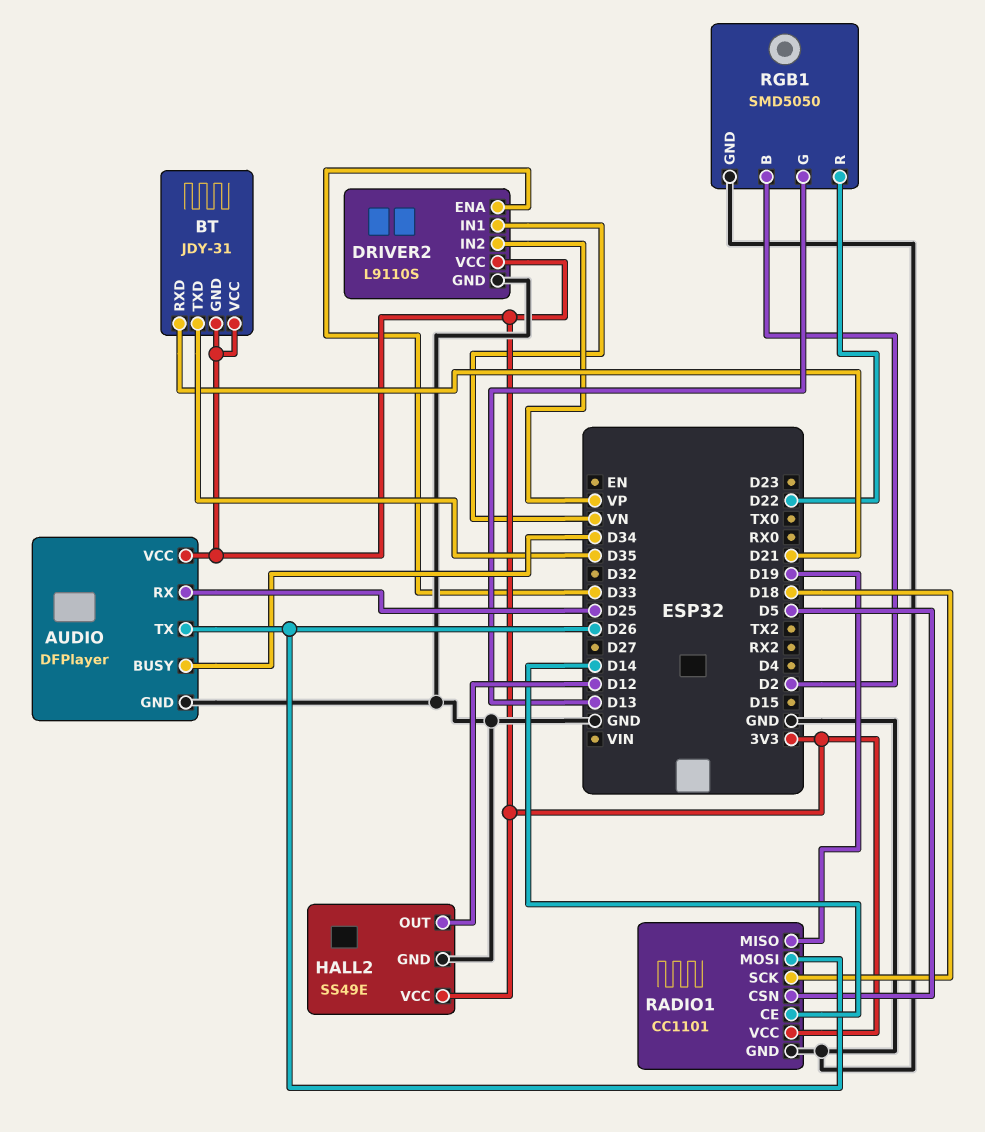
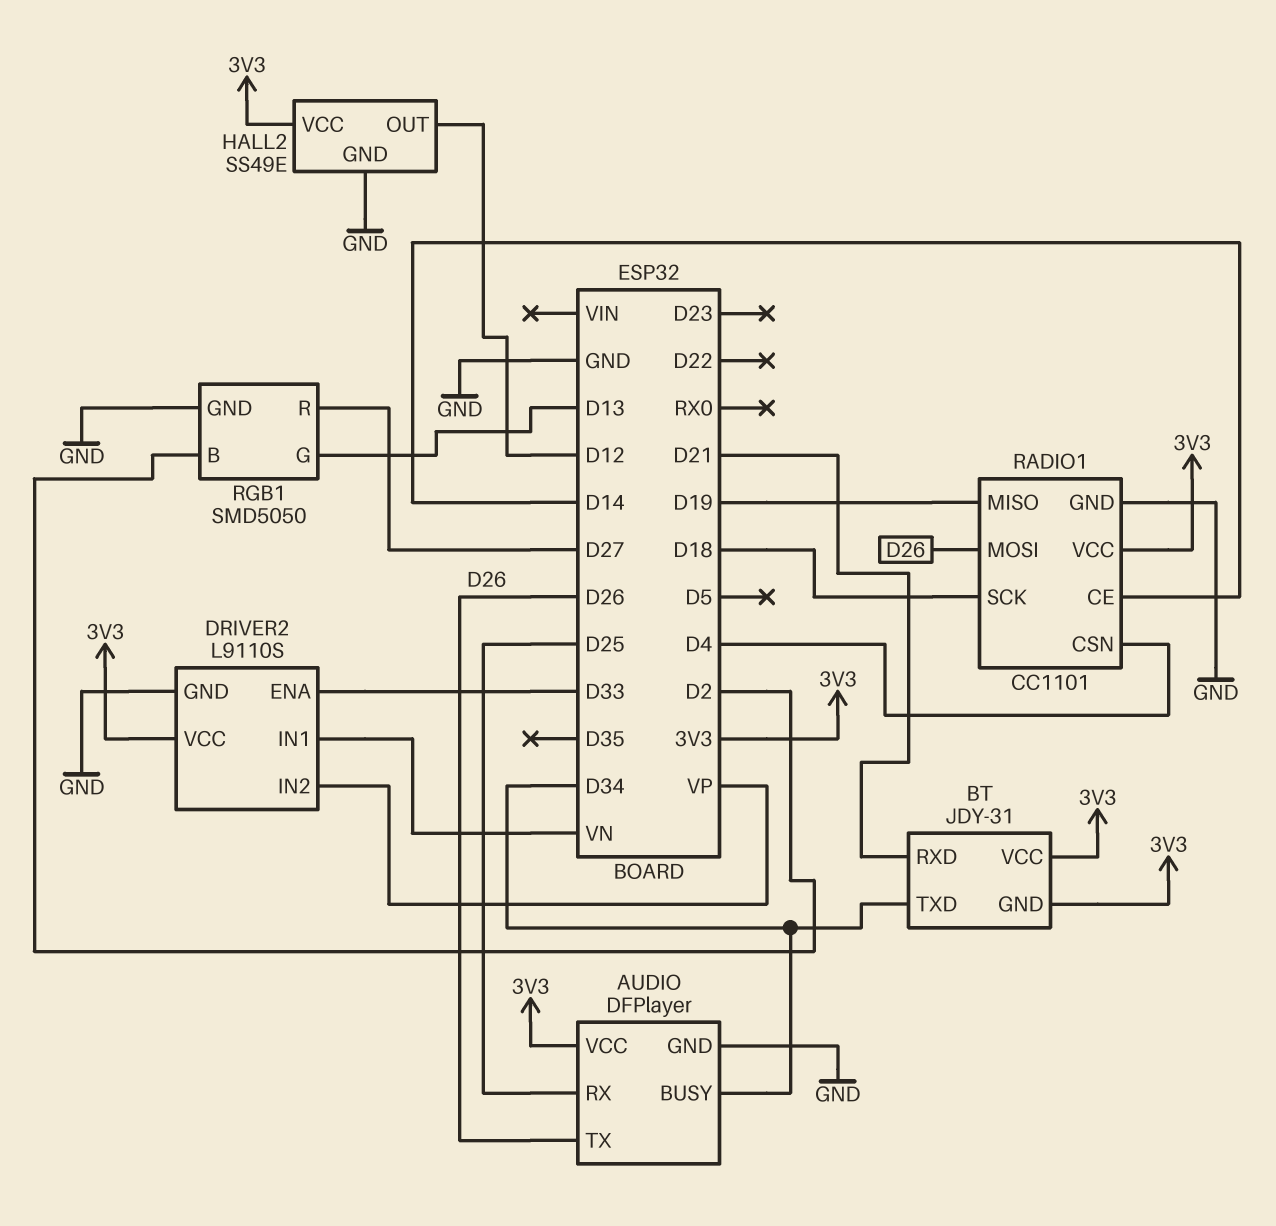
BT pin TXD: D35 -> D34
RADIO1 pin CSN: D5 -> D4
RGB1 pin R: D22 -> D27

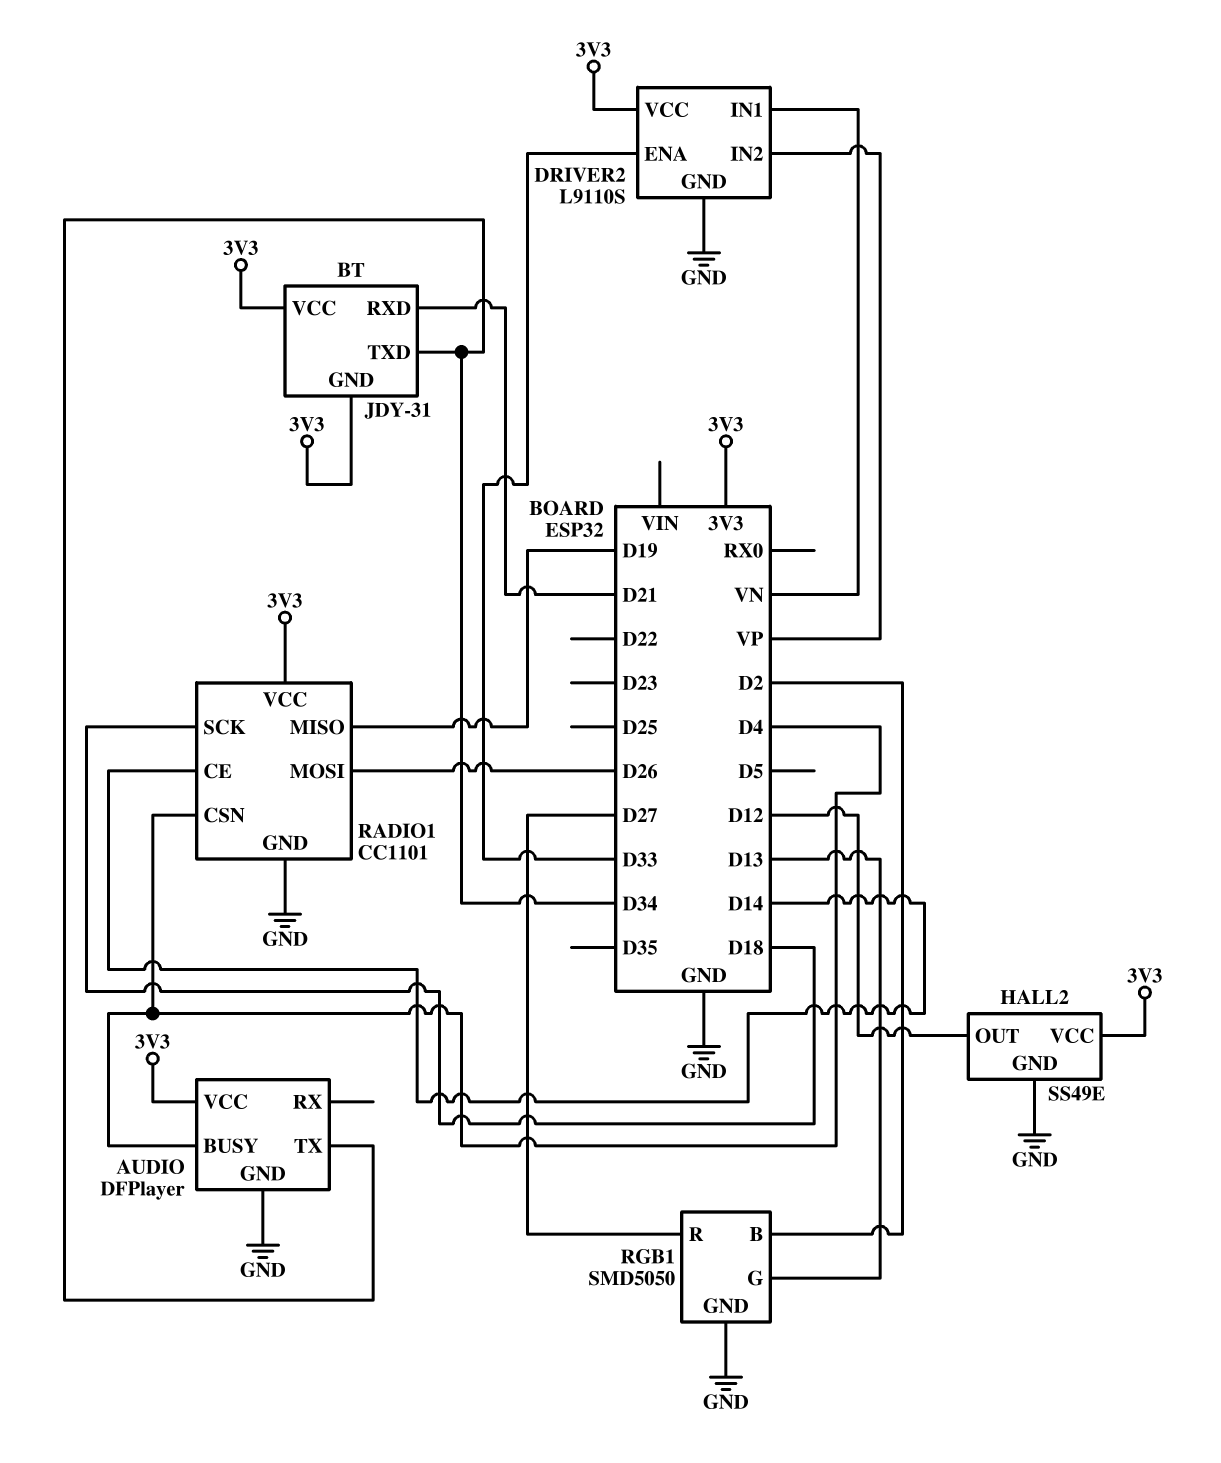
AUDIO pin BUSY: D34 -> D4
AUDIO pin RX: D25 -> none
AUDIO pin TX: D26 -> D34

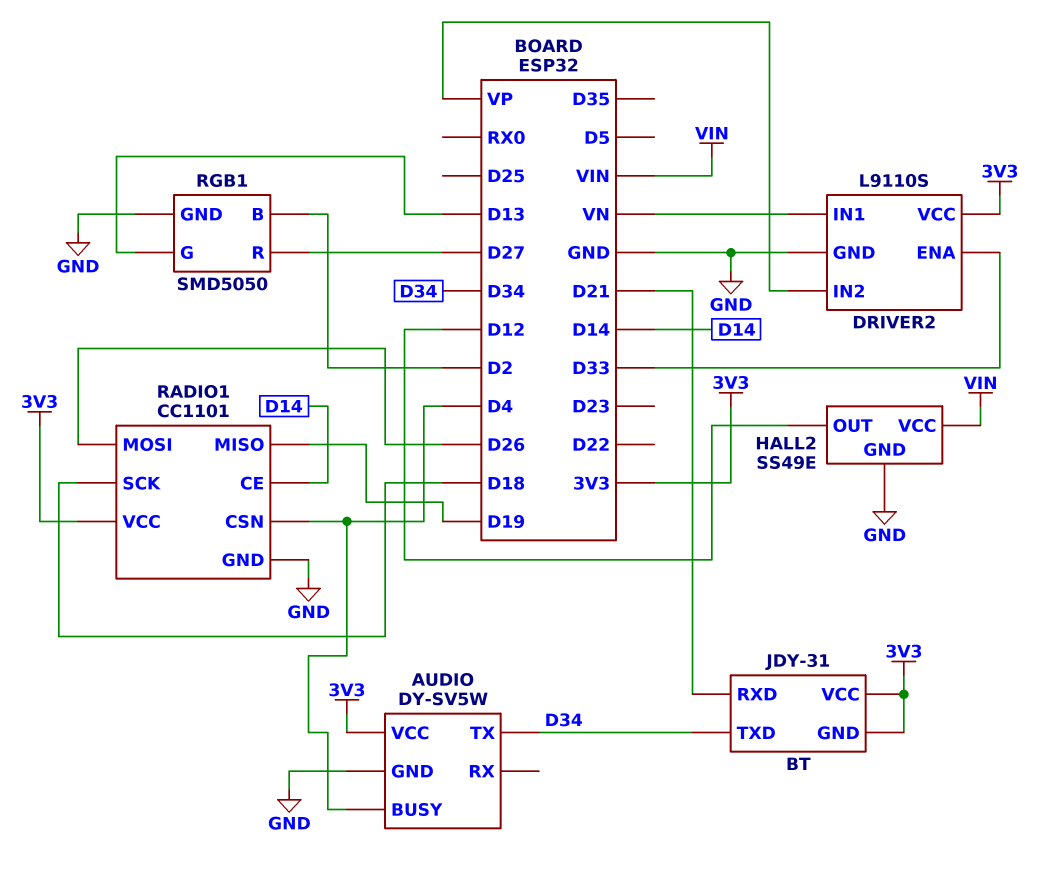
AUDIO: DFPlayer -> DY-SV5W
HALL2 pin VCC: 3V3 -> VIN

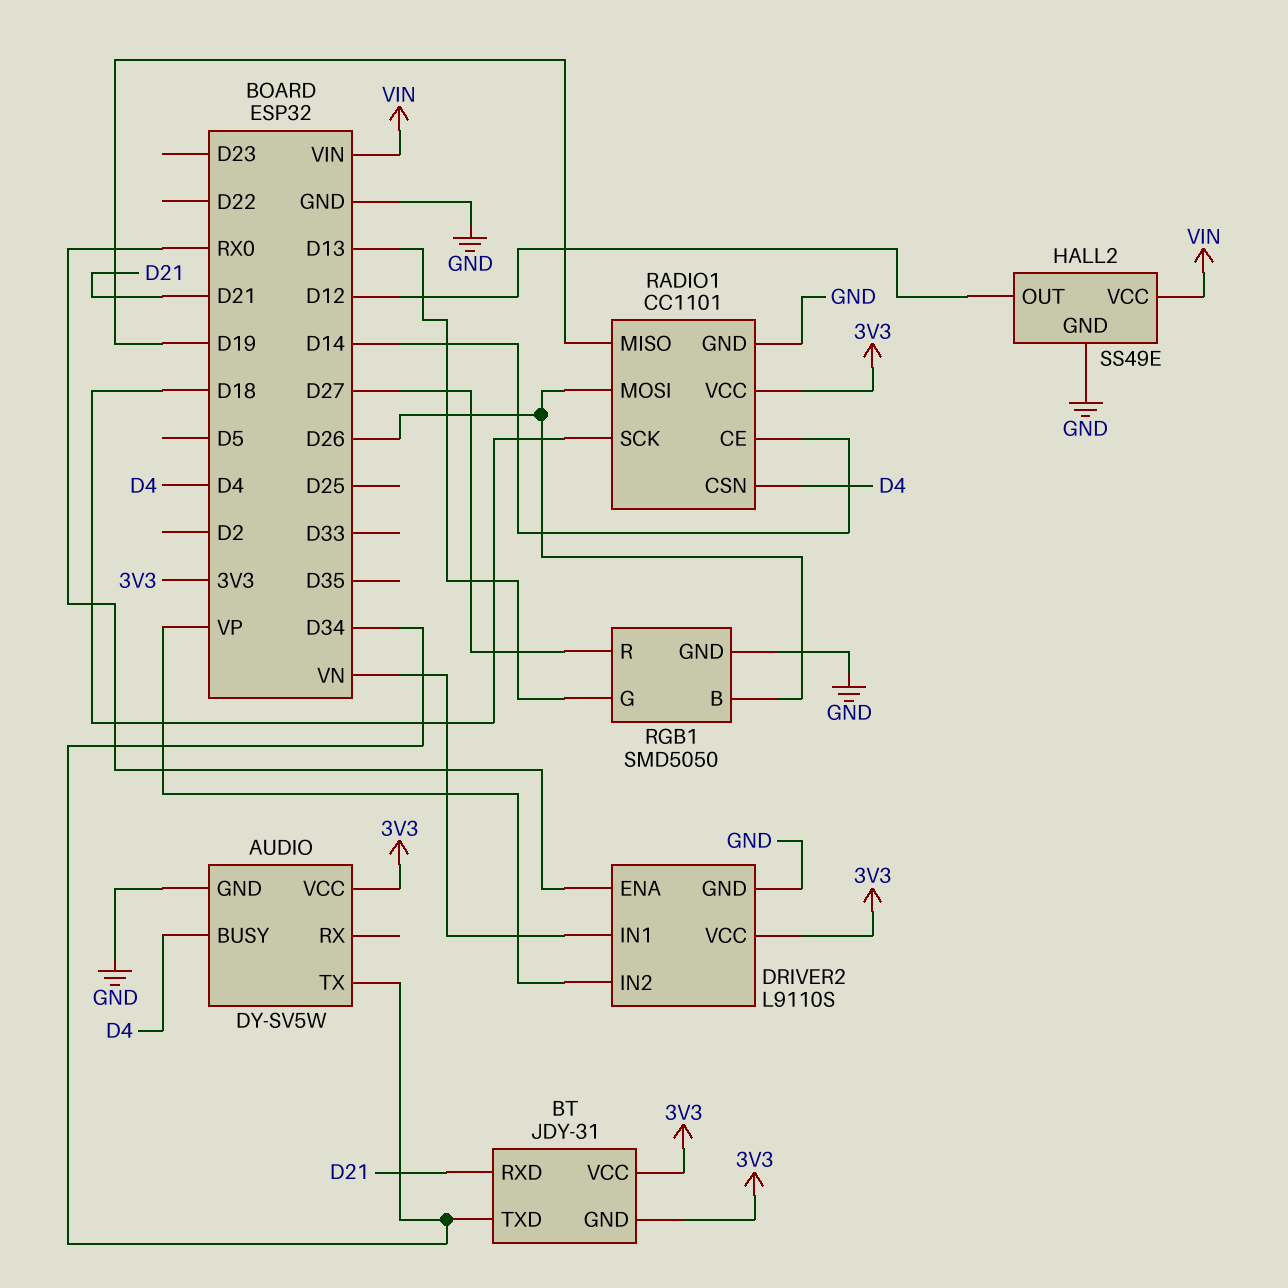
DRIVER2 pin ENA: D33 -> RX0
RGB1 pin B: D2 -> D26

